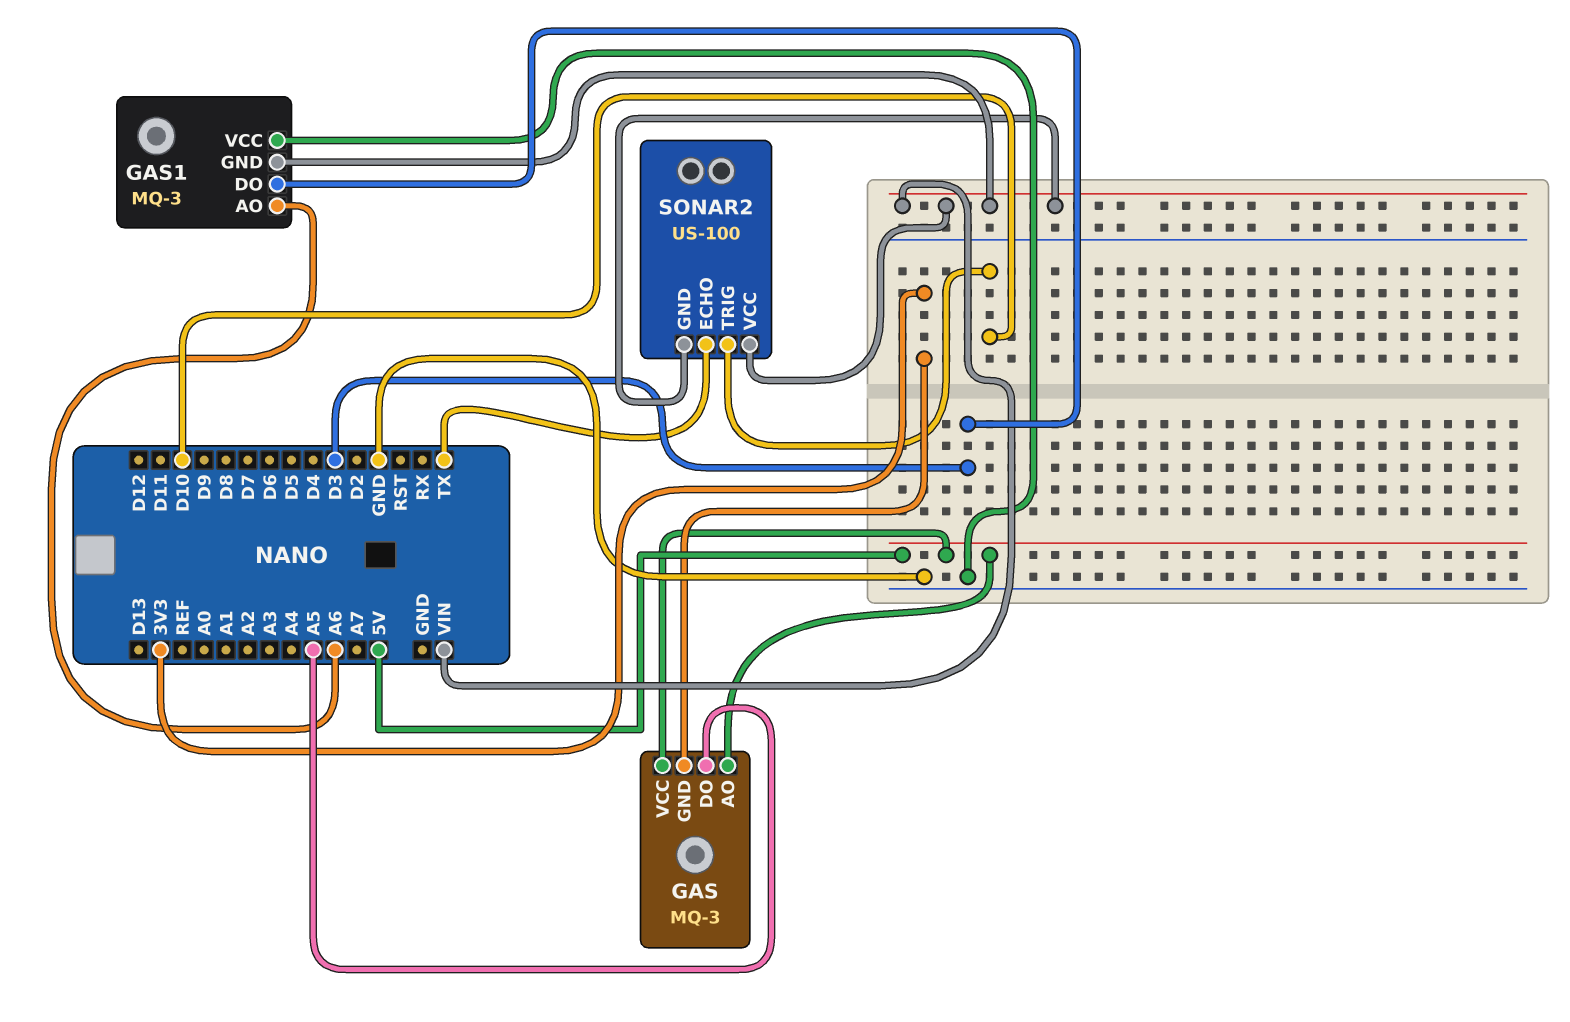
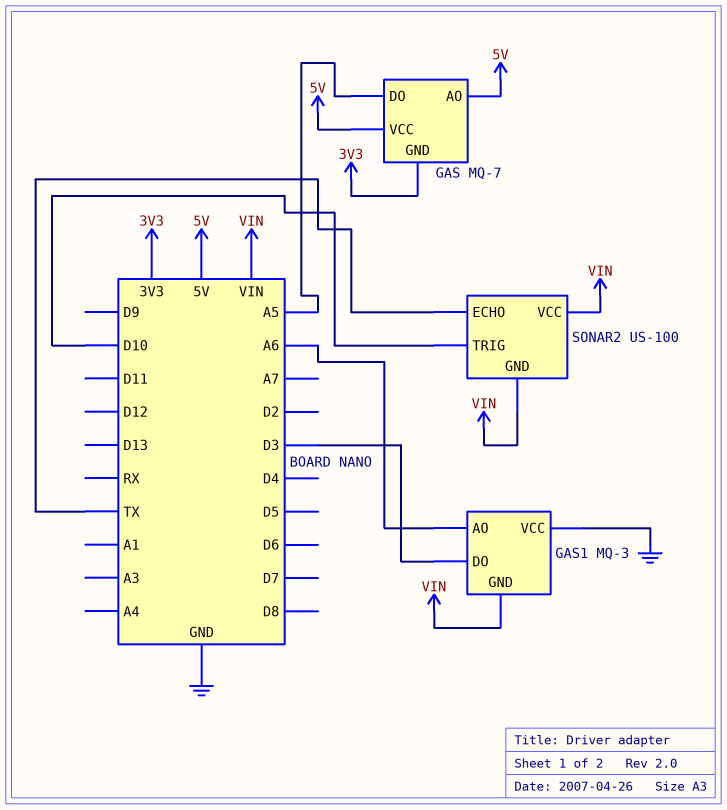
GAS: MQ-3 -> MQ-7

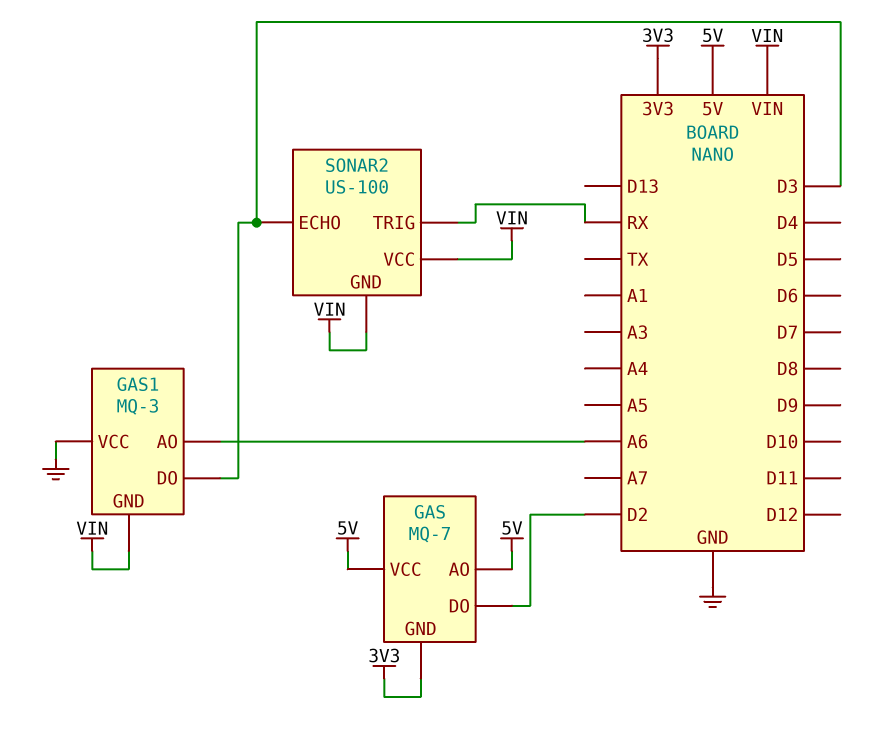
GAS pin DO: A5 -> D2
SONAR2 pin ECHO: TX -> D3
SONAR2 pin TRIG: D10 -> RX

